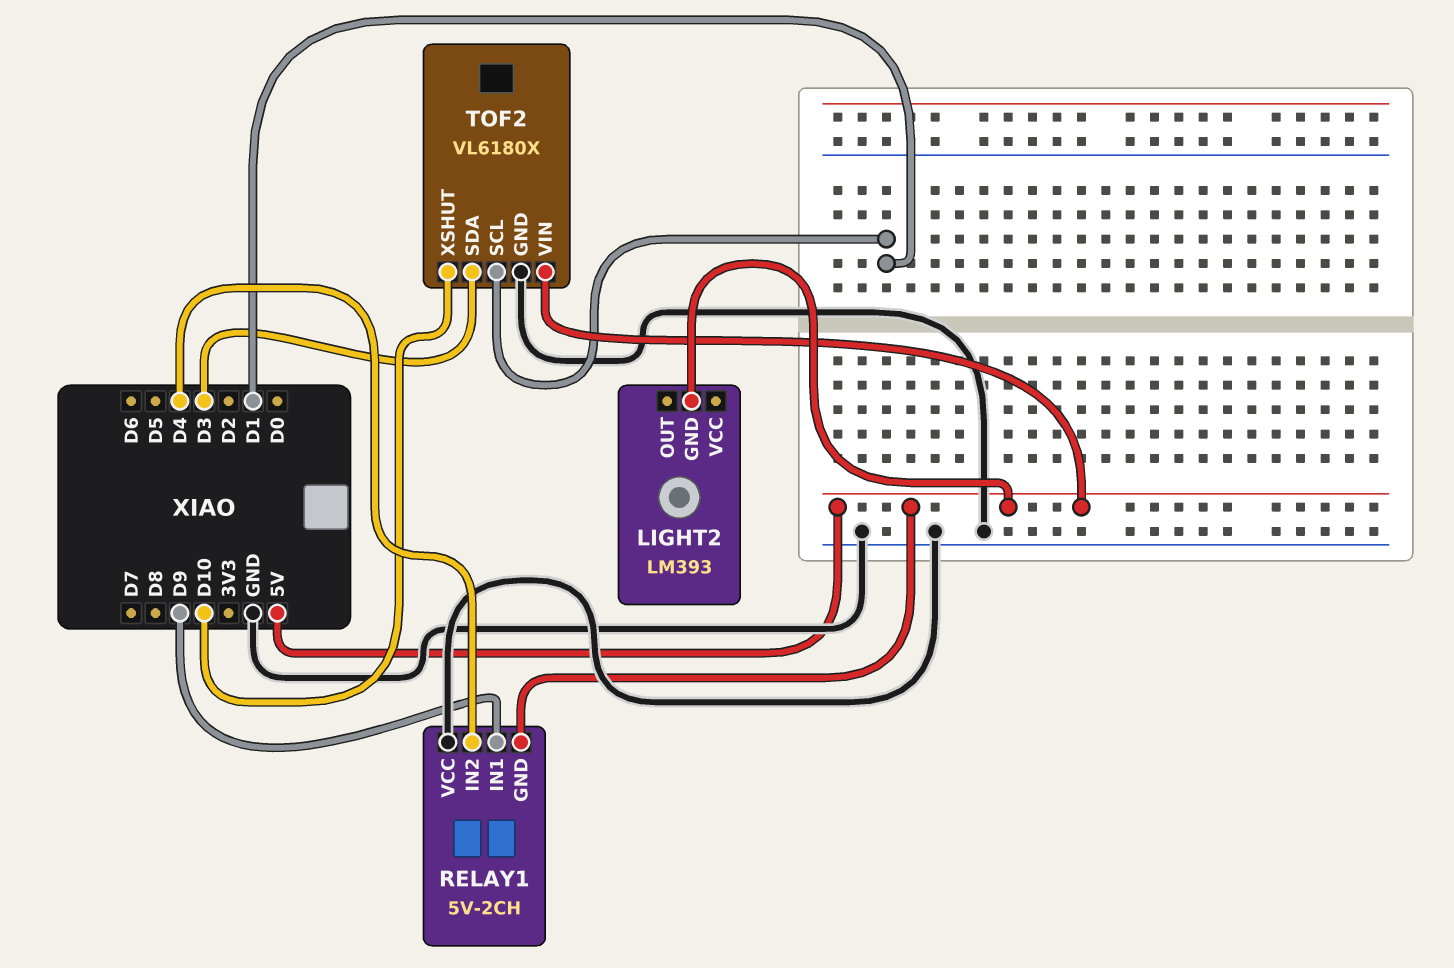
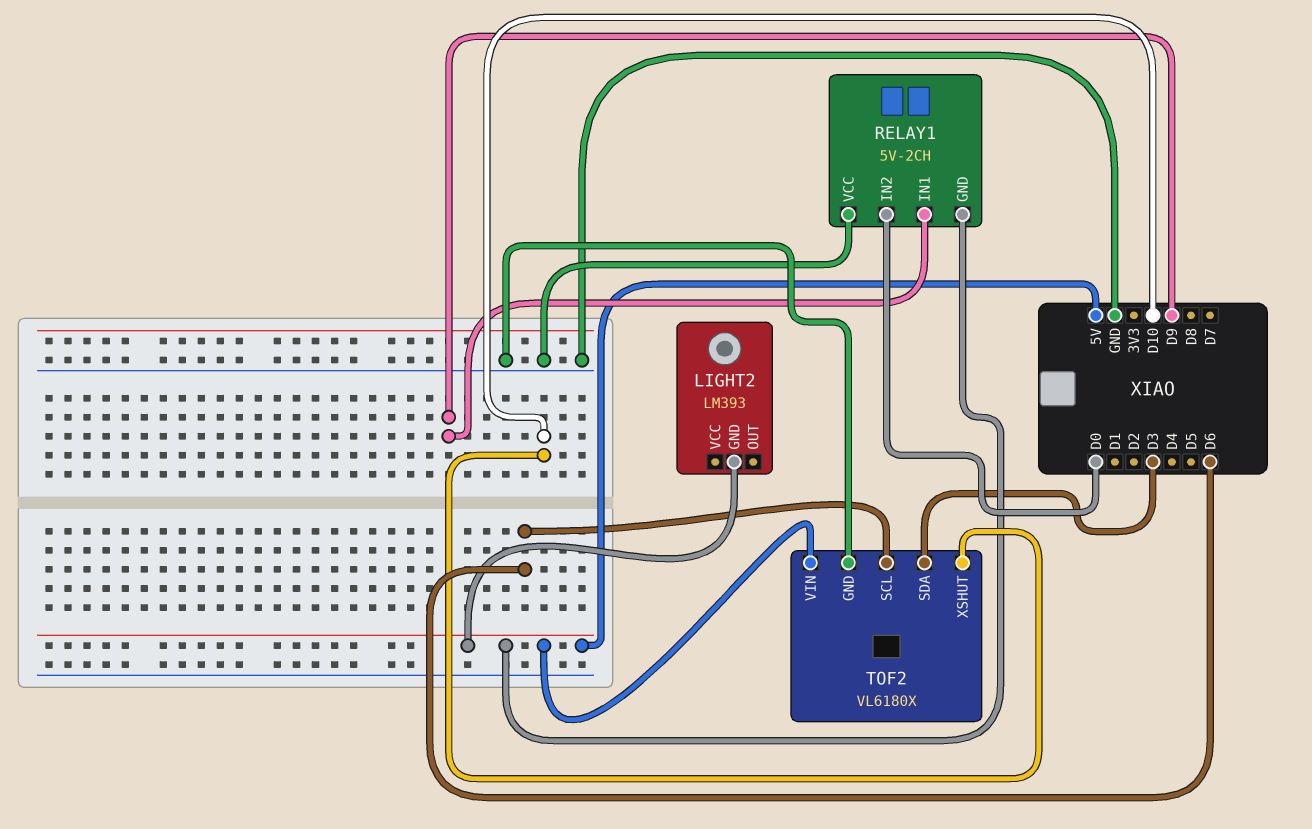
RELAY1 pin IN2: D4 -> D0
TOF2 pin SCL: D1 -> D6

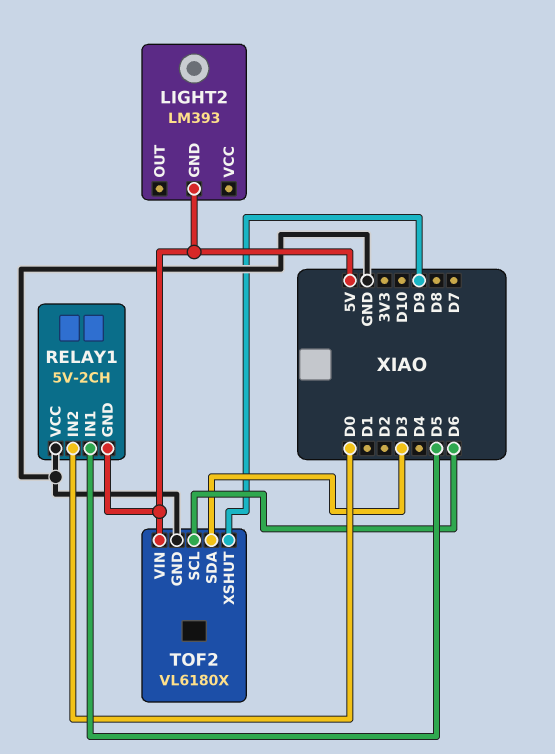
RELAY1 pin IN1: D9 -> D5
TOF2 pin XSHUT: D10 -> D9

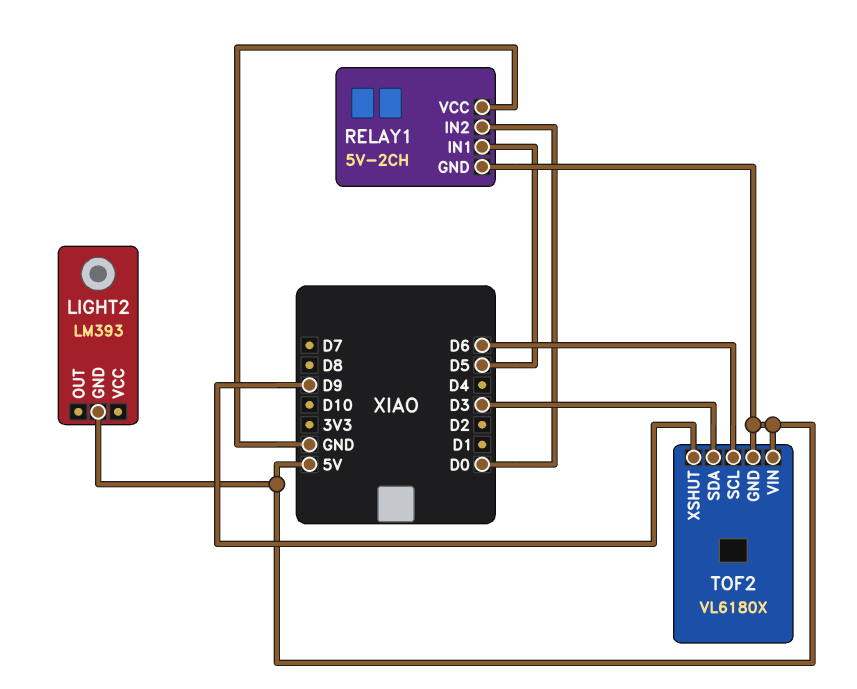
TOF2 pin GND: GND -> 5V

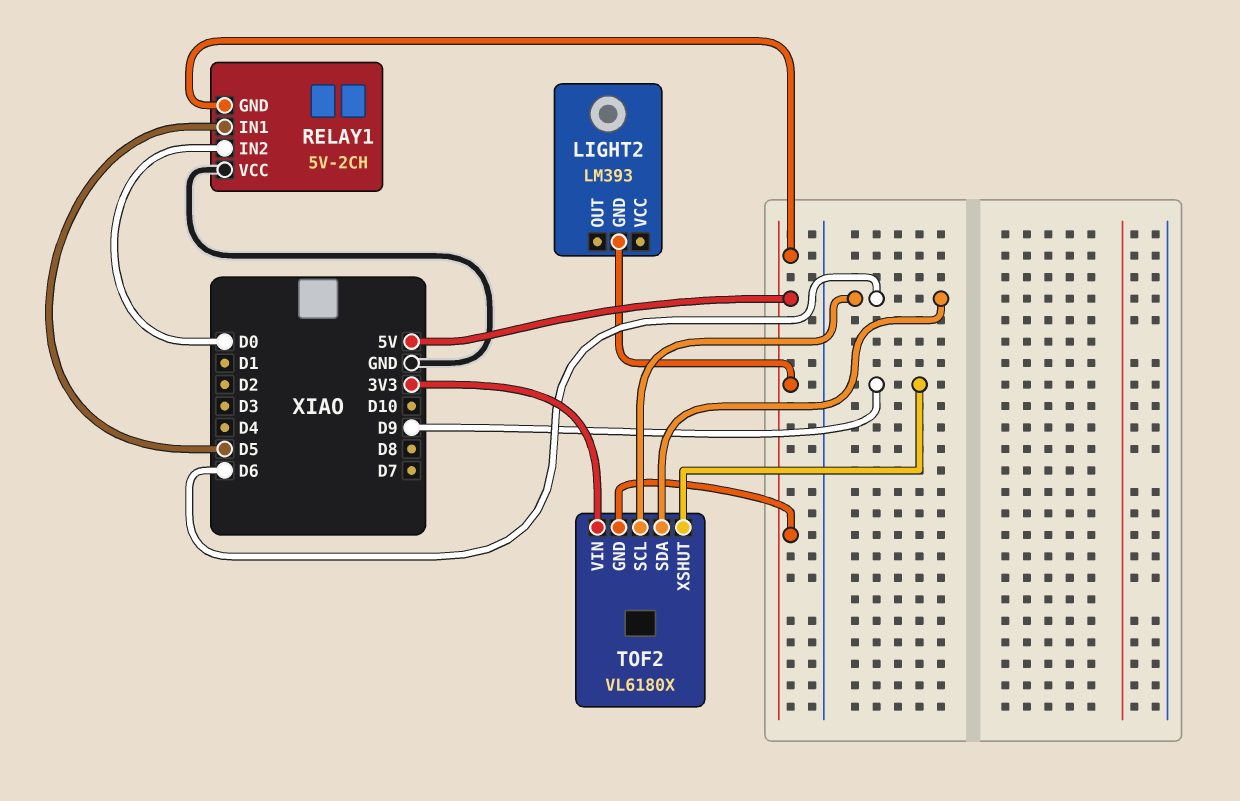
TOF2 pin SDA: D3 -> D6
TOF2 pin VIN: 5V -> 3V3

